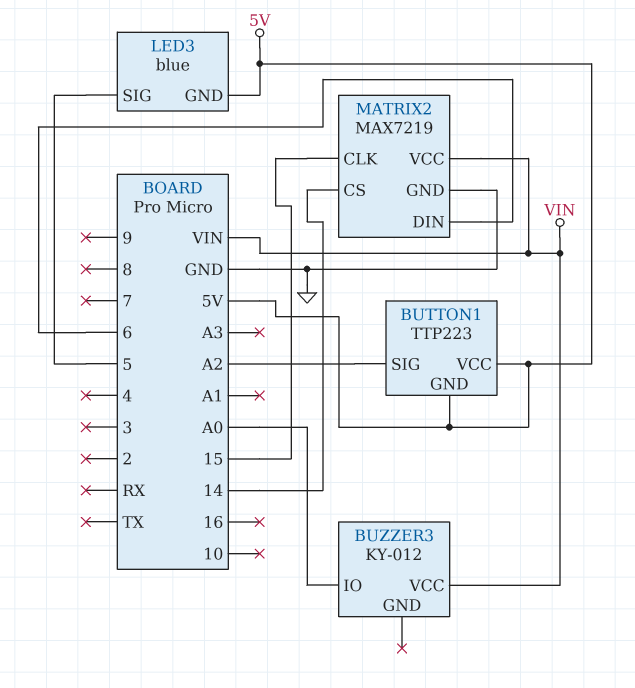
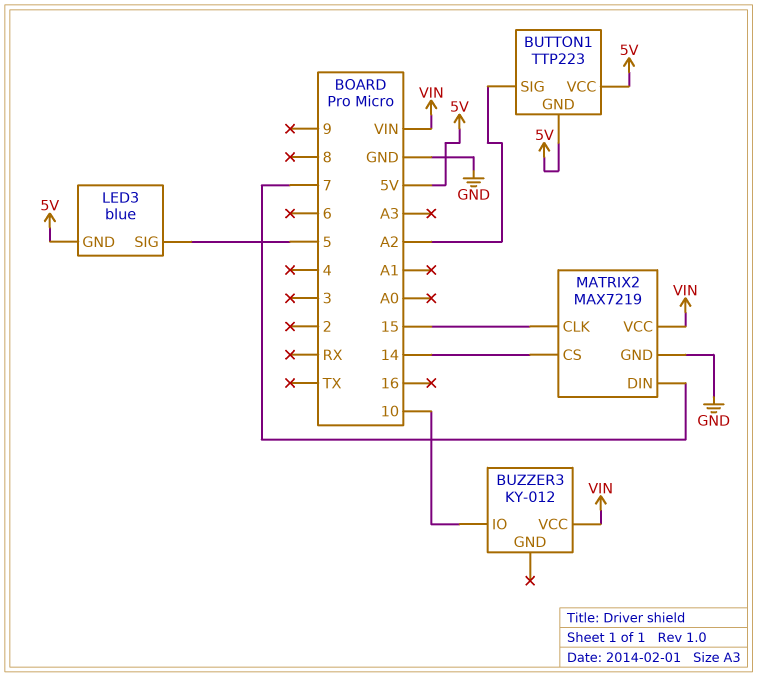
BUZZER3 pin IO: A0 -> 10
MATRIX2 pin DIN: 6 -> 7

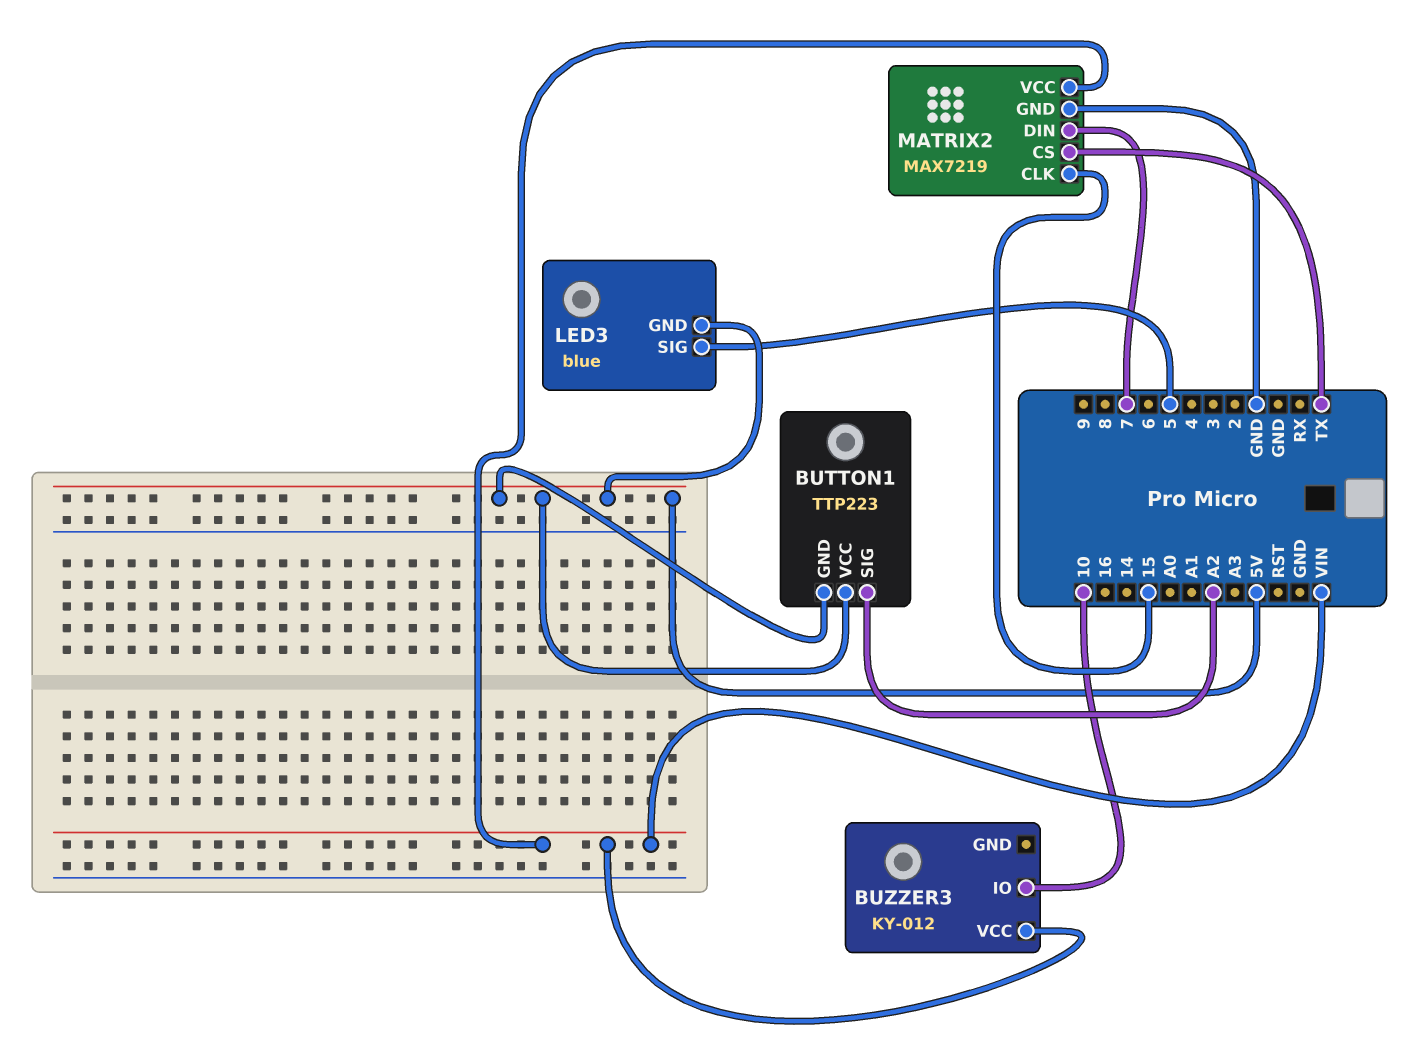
MATRIX2 pin CS: 14 -> TX

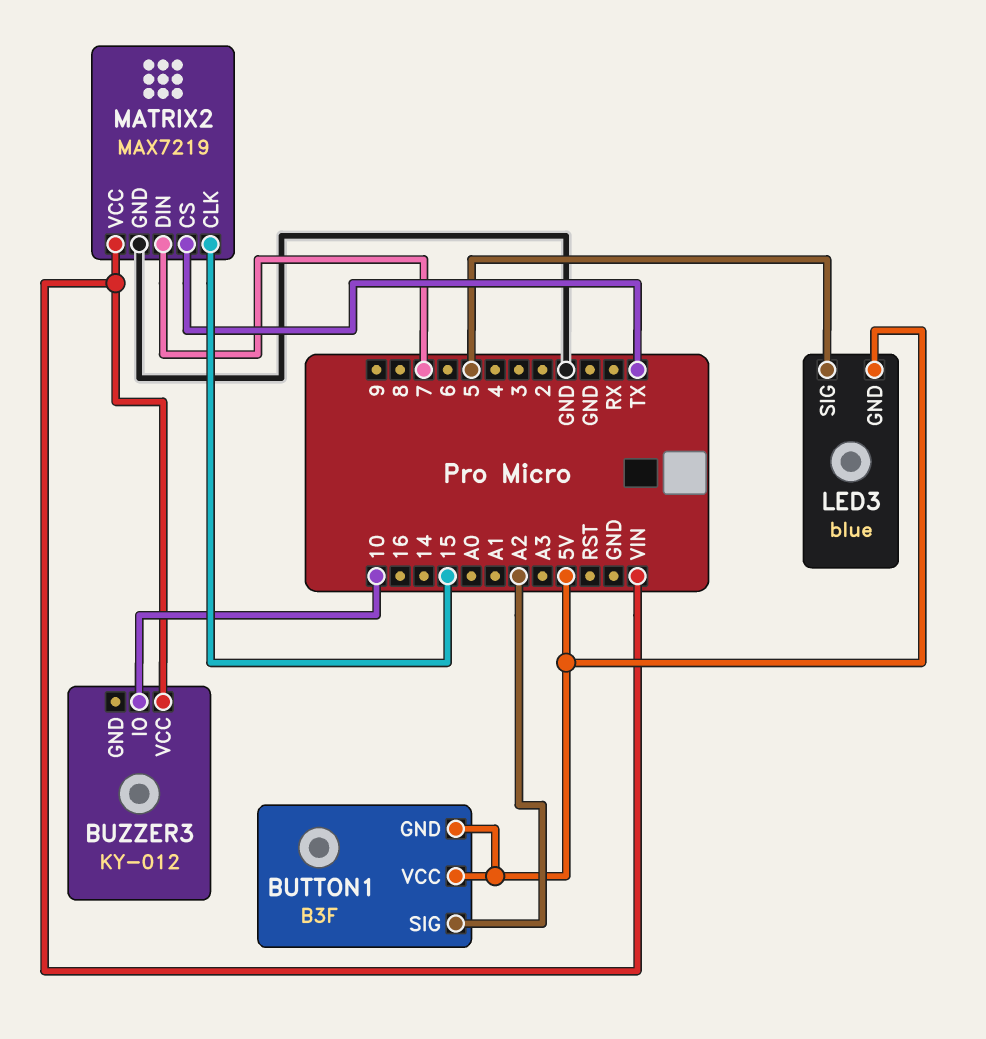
BUTTON1: TTP223 -> B3F

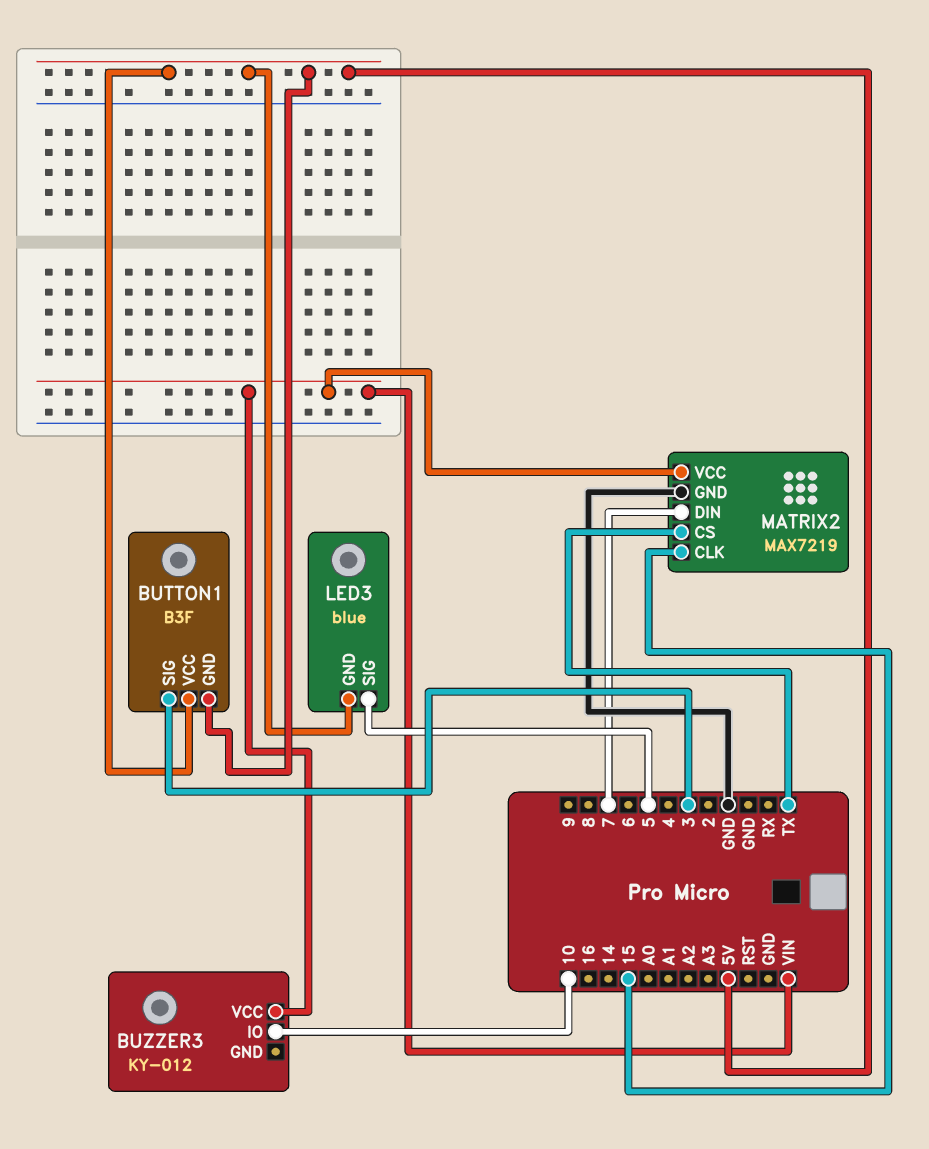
BUTTON1 pin SIG: A2 -> 3

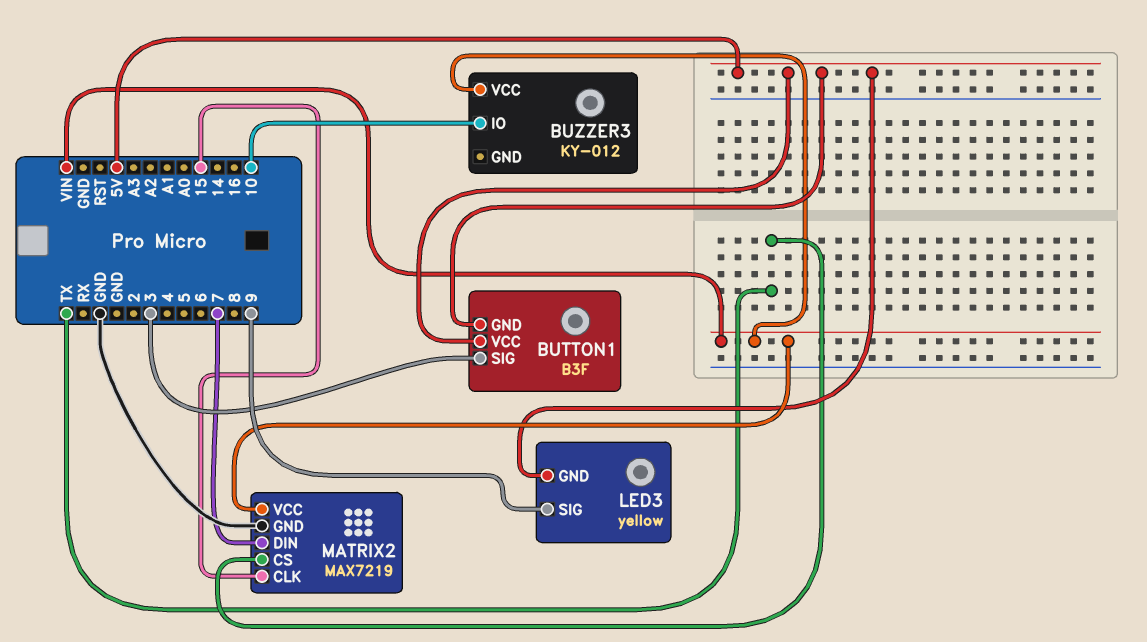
LED3: blue -> yellow
LED3 pin SIG: 5 -> 9

